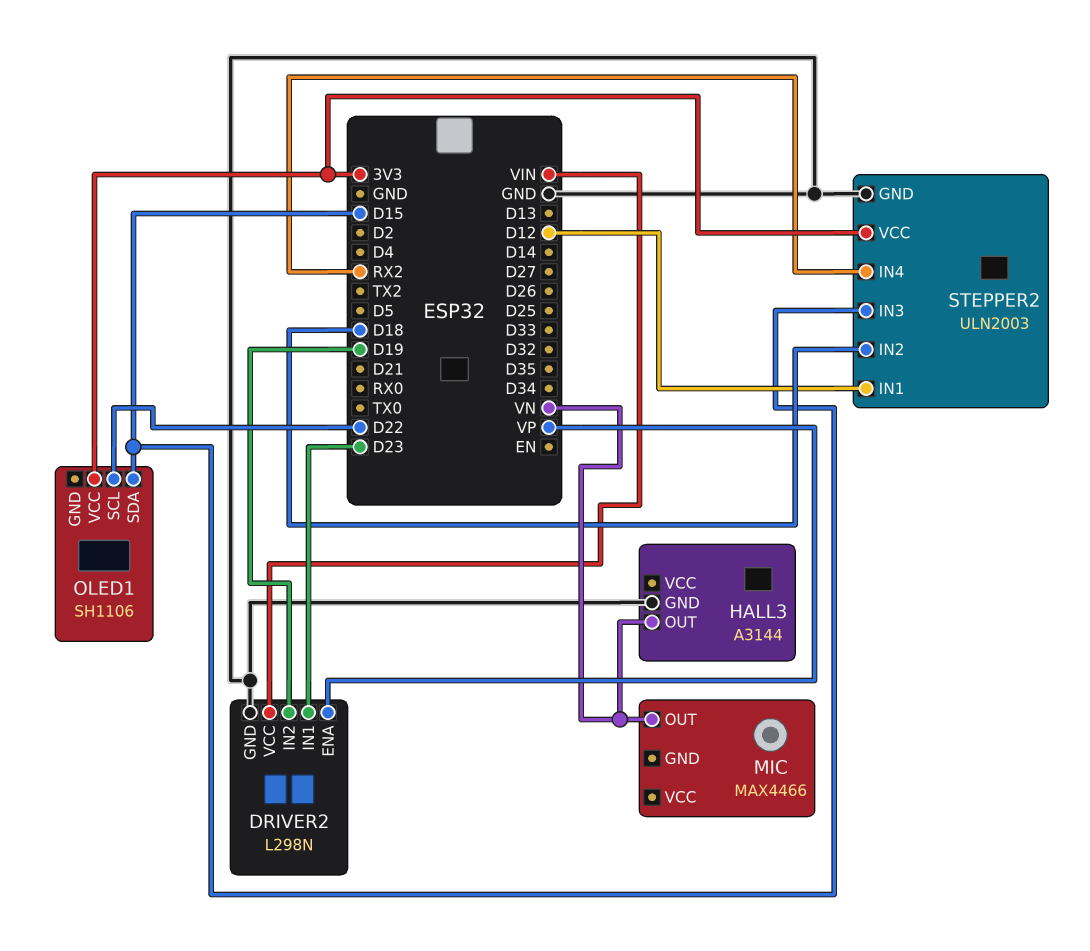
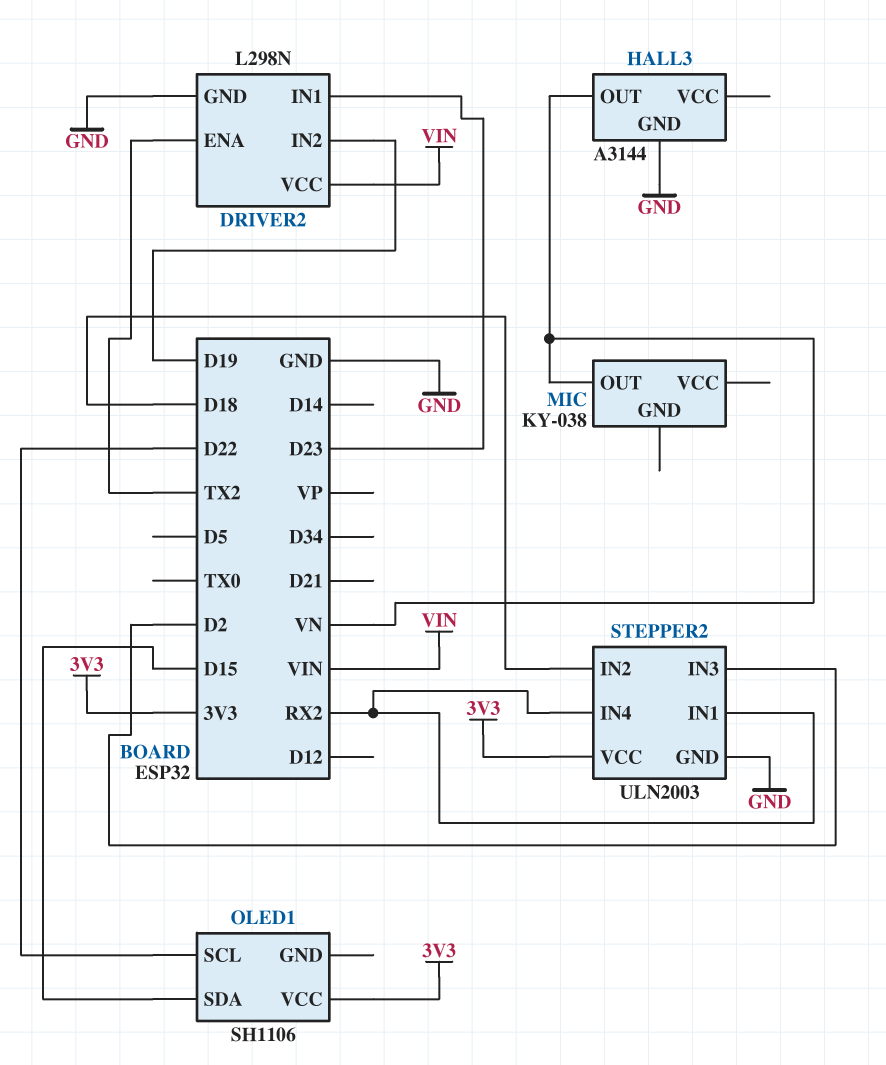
DRIVER2 pin ENA: VP -> TX2
MIC: MAX4466 -> KY-038
STEPPER2 pin IN1: D12 -> RX2
STEPPER2 pin IN3: D15 -> D2

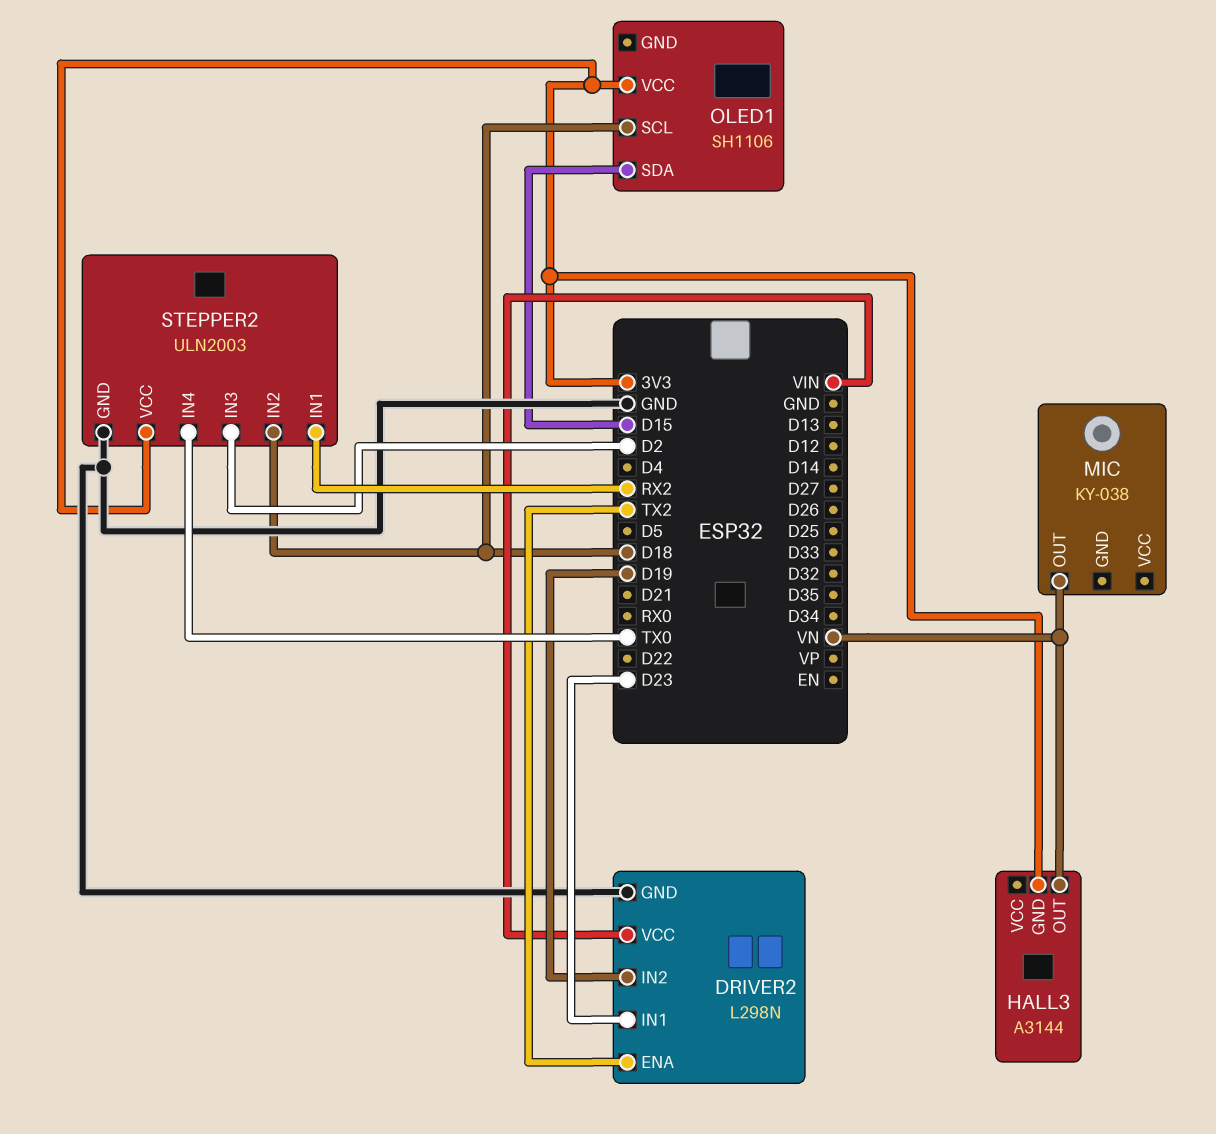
HALL3 pin GND: GND -> 3V3
OLED1 pin SCL: D22 -> D18
STEPPER2 pin IN4: RX2 -> TX0

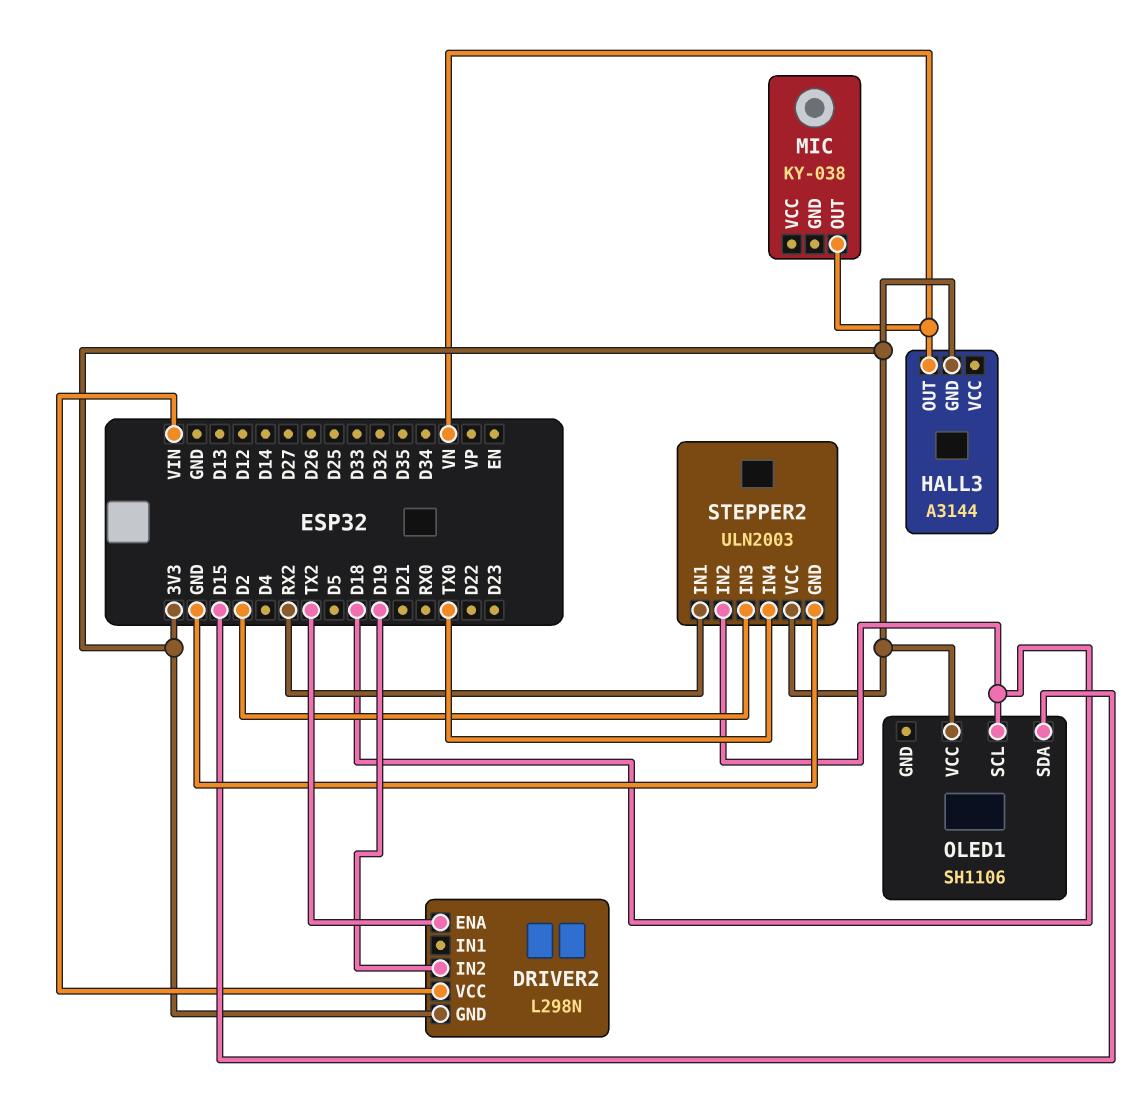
DRIVER2 pin GND: GND -> 3V3
DRIVER2 pin IN1: D23 -> none

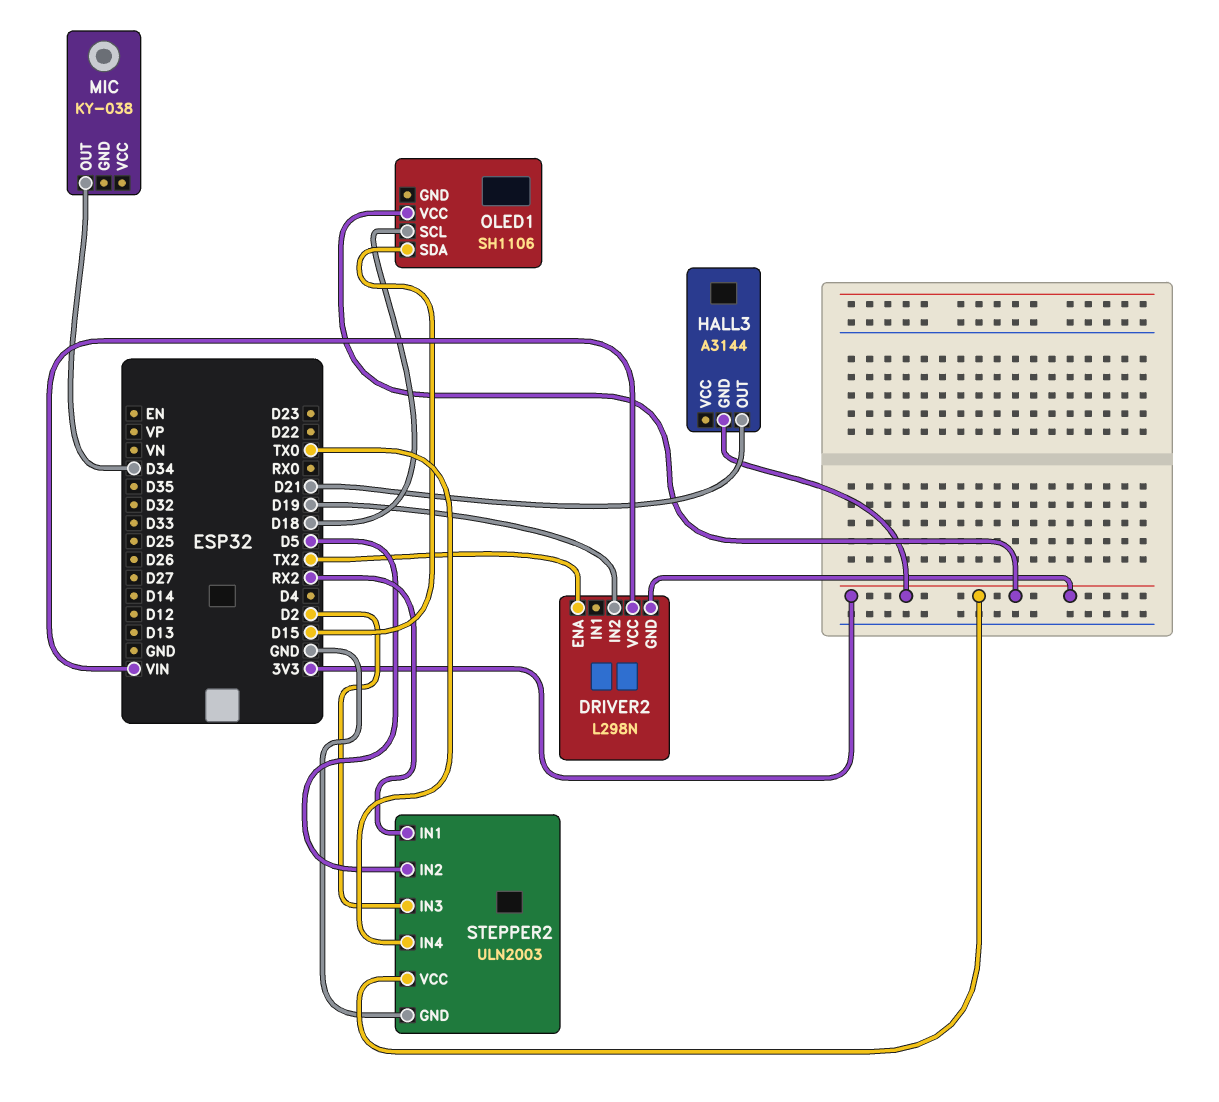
HALL3 pin OUT: VN -> D21
MIC pin OUT: VN -> D34
STEPPER2 pin IN2: D18 -> D5

